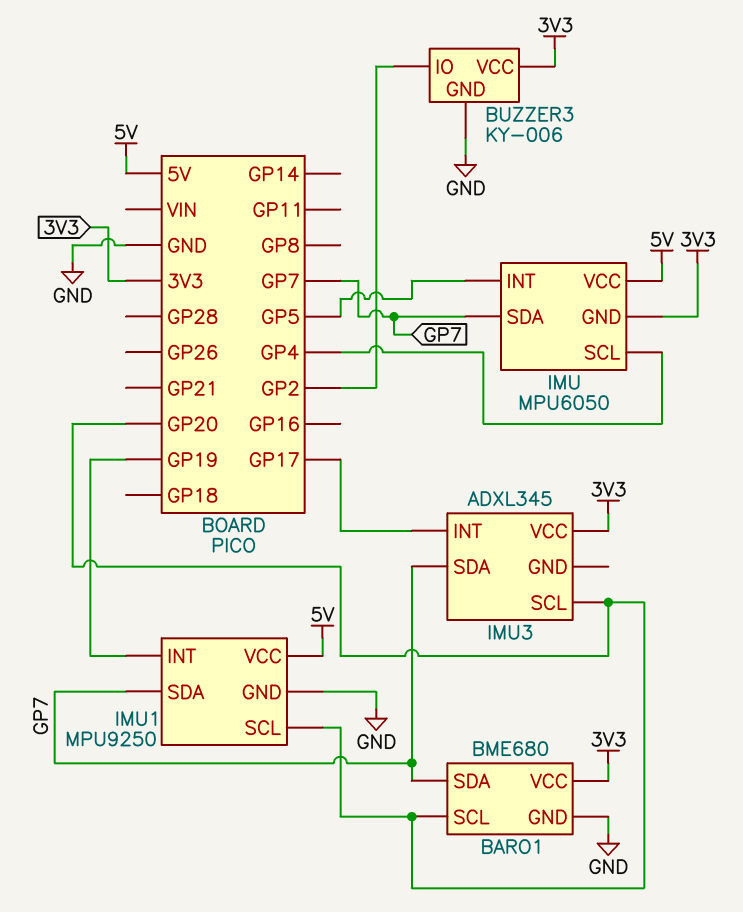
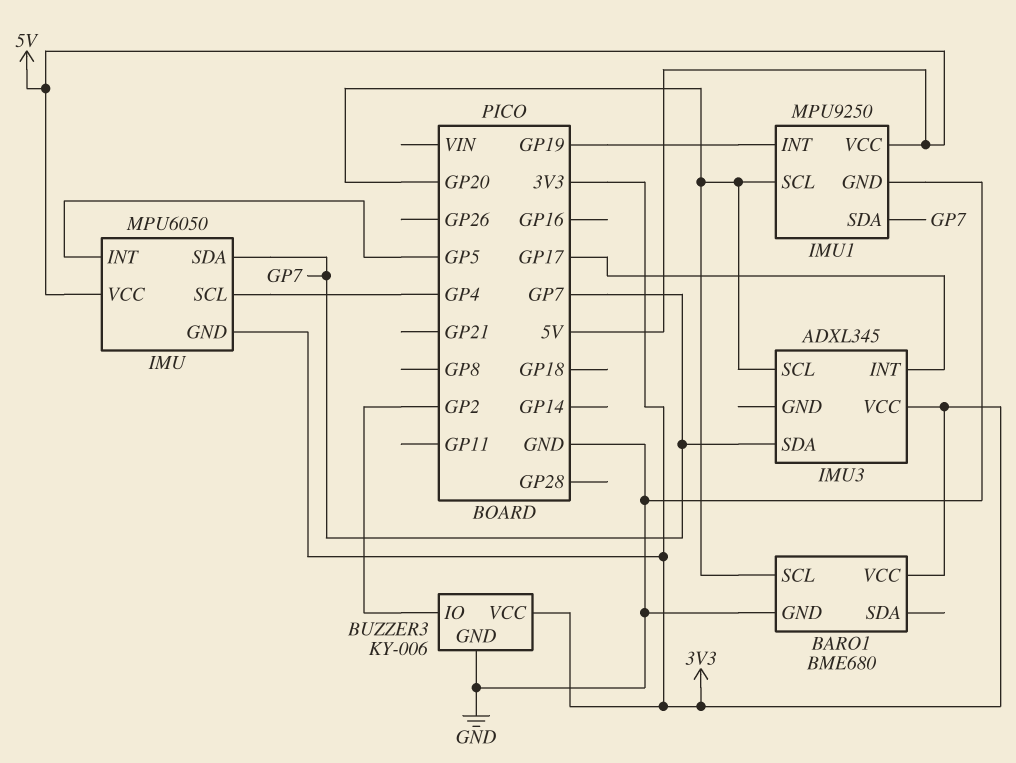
BARO1 pin SDA: GP7 -> none

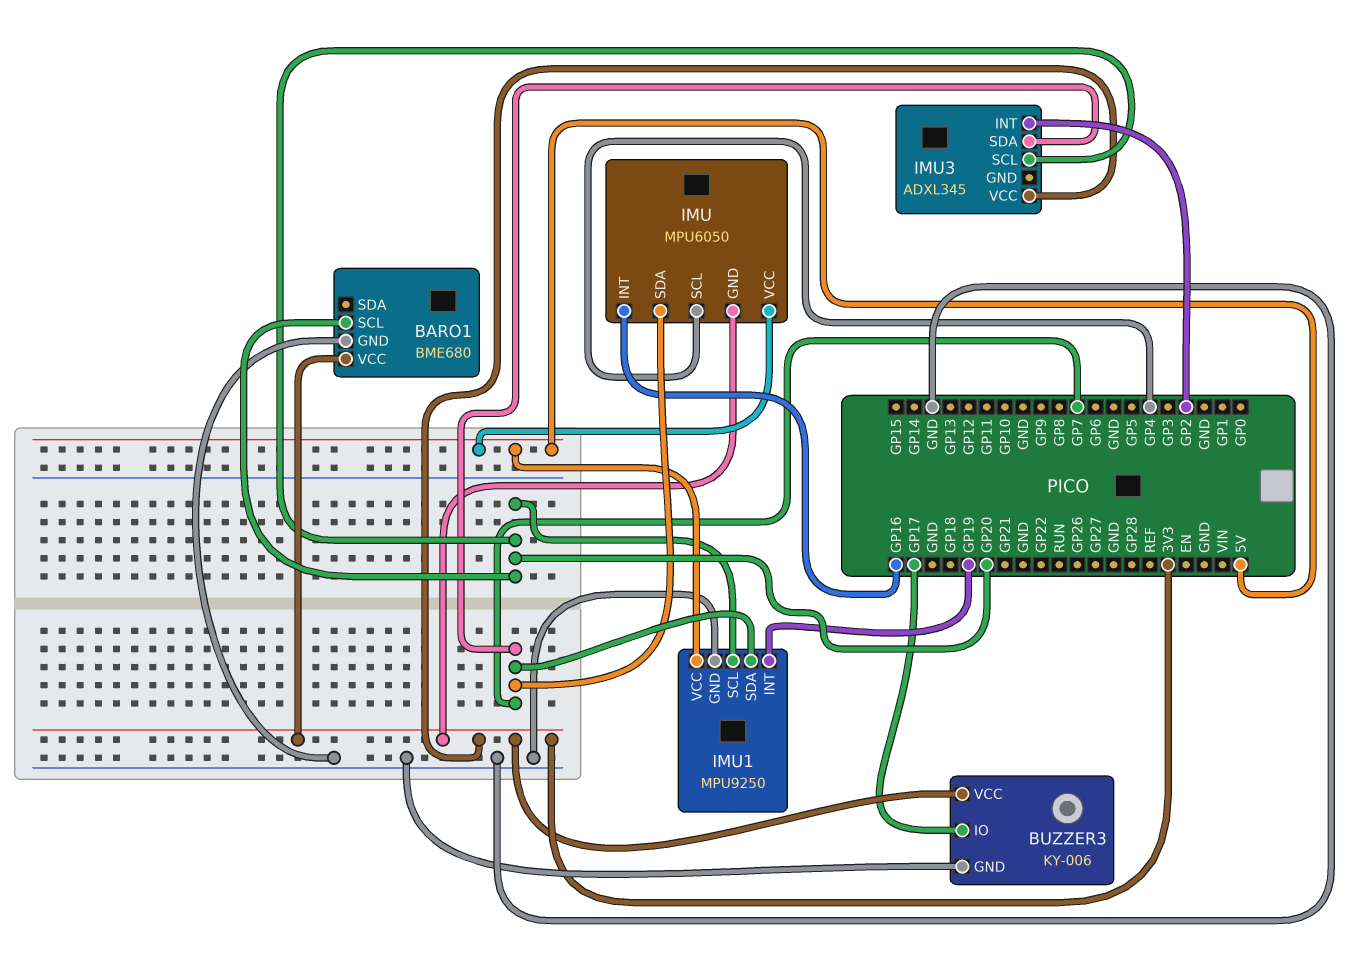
BUZZER3 pin IO: GP2 -> GP17
IMU pin INT: GP5 -> GP16
IMU3 pin INT: GP17 -> GP2

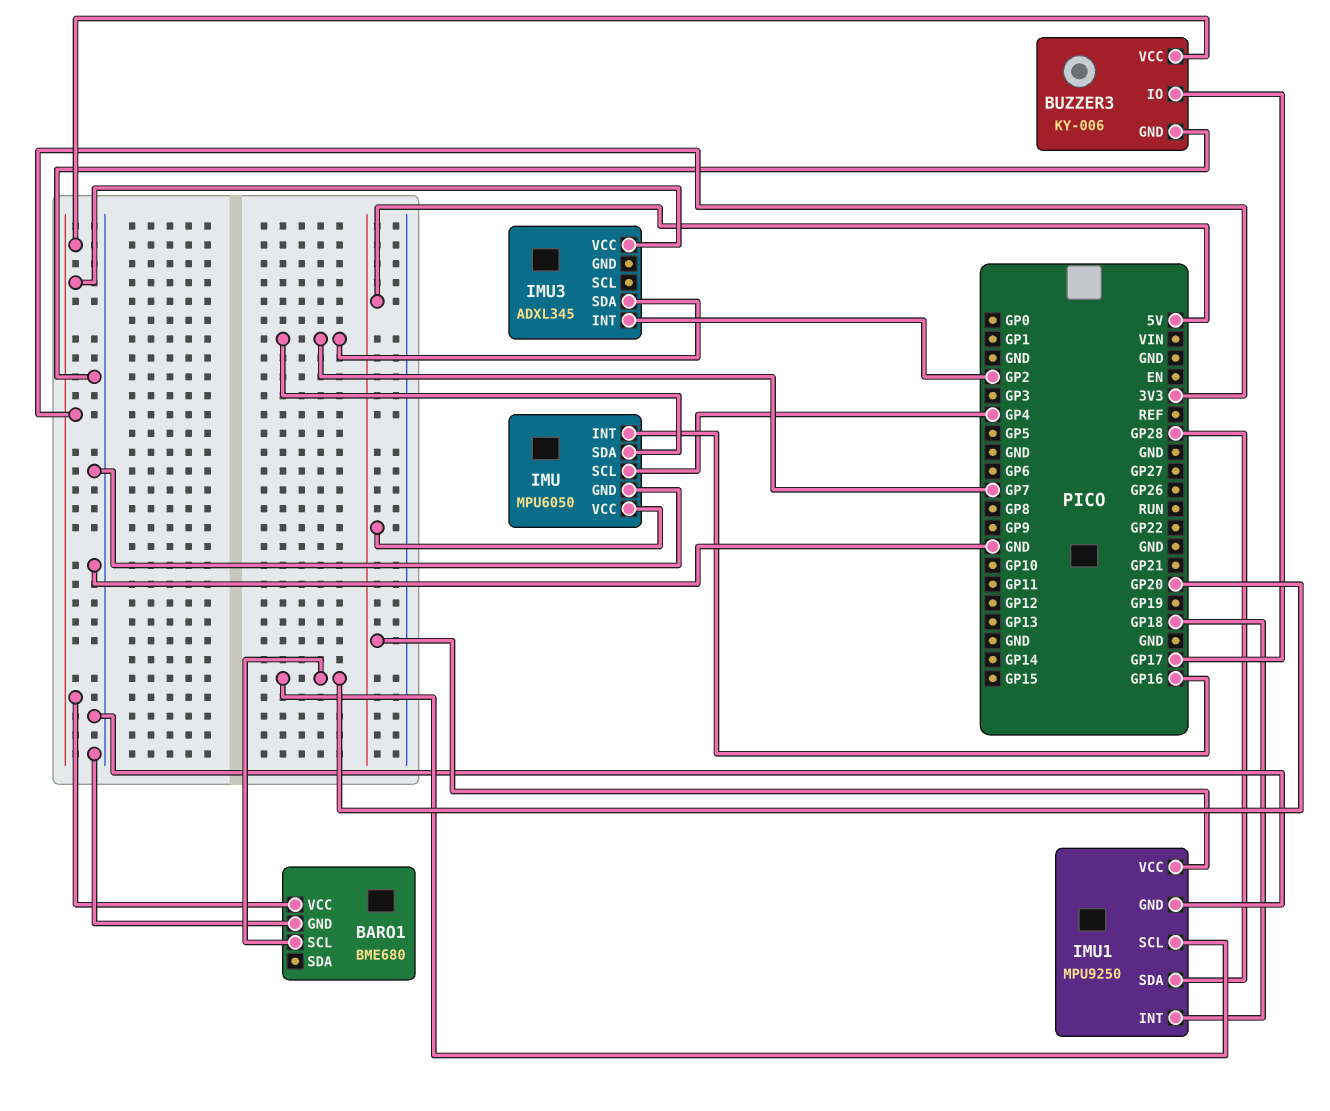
IMU pin GND: 3V3 -> GND
IMU1 pin INT: GP19 -> GP18
IMU1 pin SDA: GP7 -> GP28
IMU3 pin SCL: GP20 -> none

